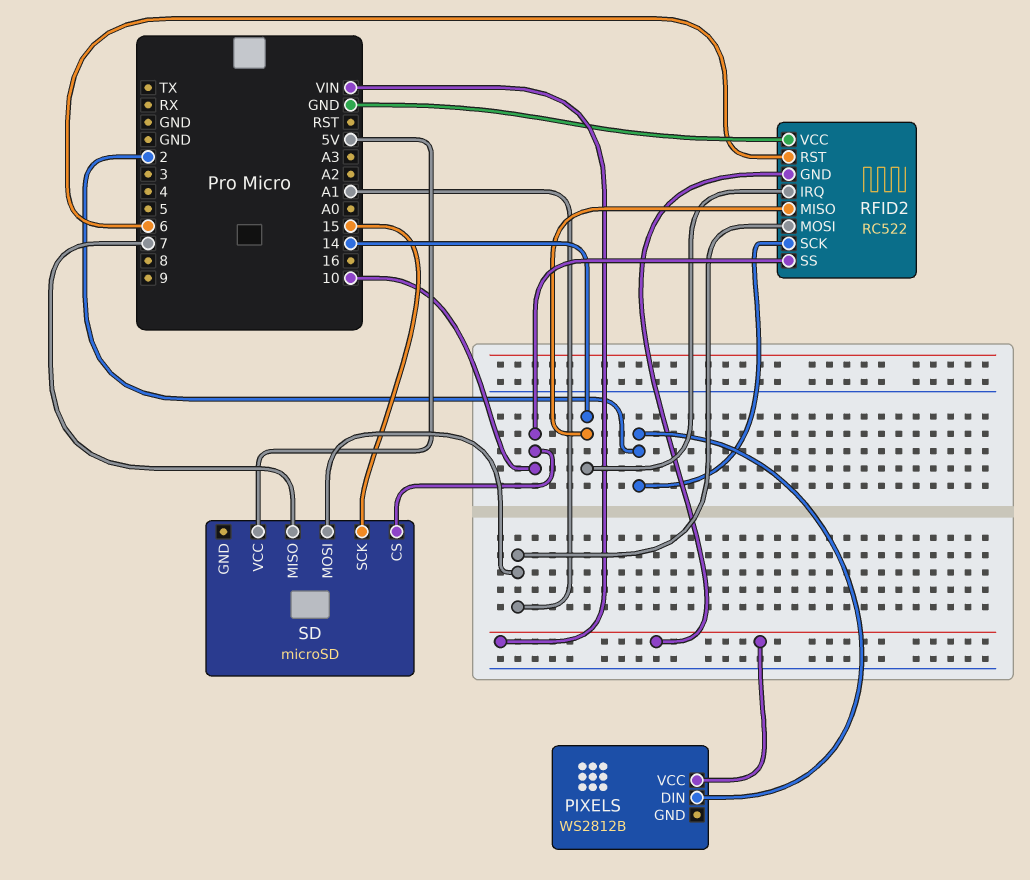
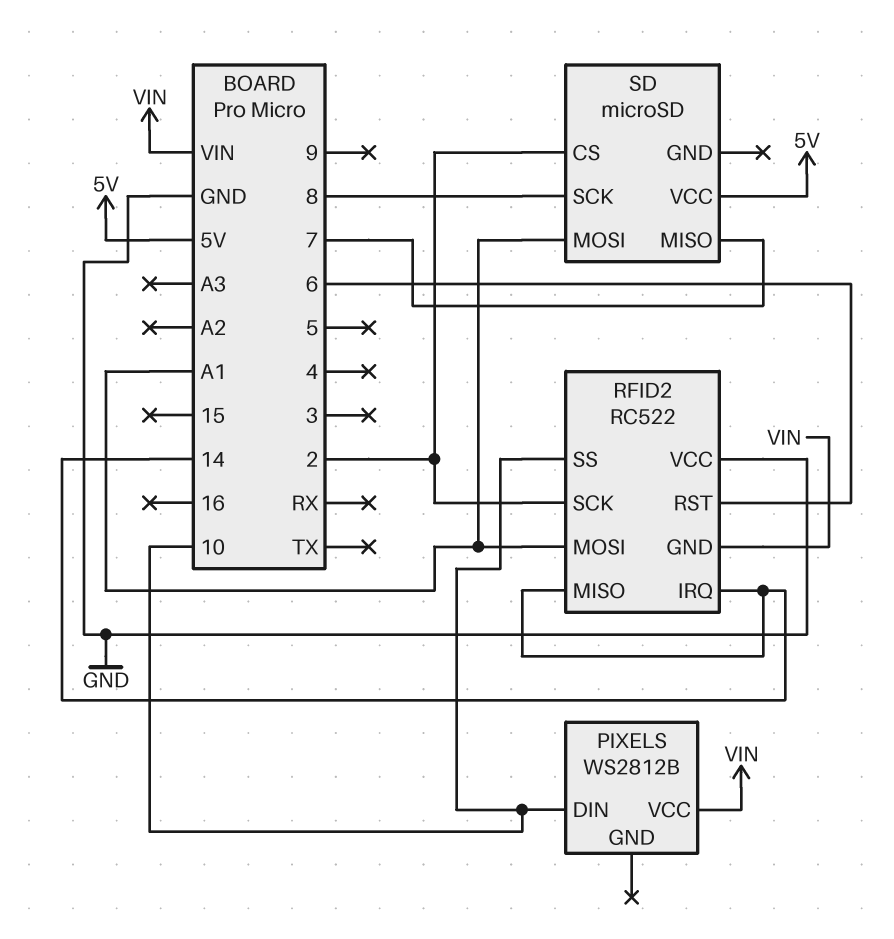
PIXELS pin DIN: 2 -> 10
SD pin CS: 10 -> 2
SD pin SCK: 15 -> 8

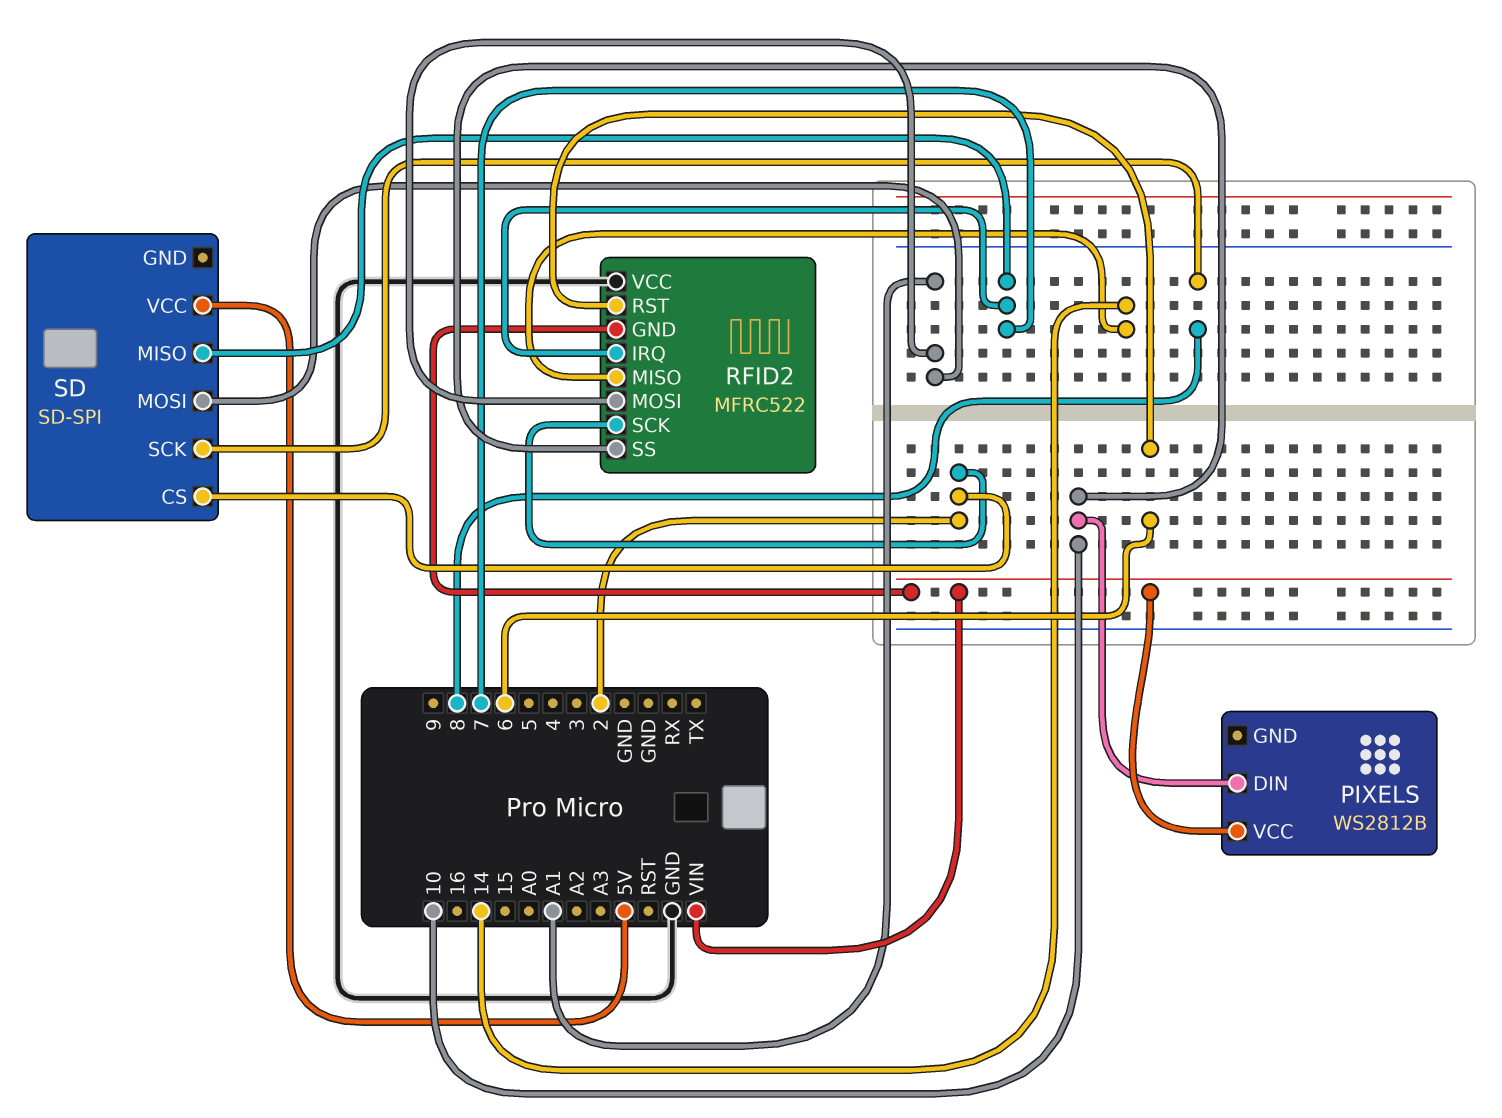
RFID2: RC522 -> MFRC522
RFID2 pin IRQ: 14 -> 7
SD: microSD -> SD-SPI

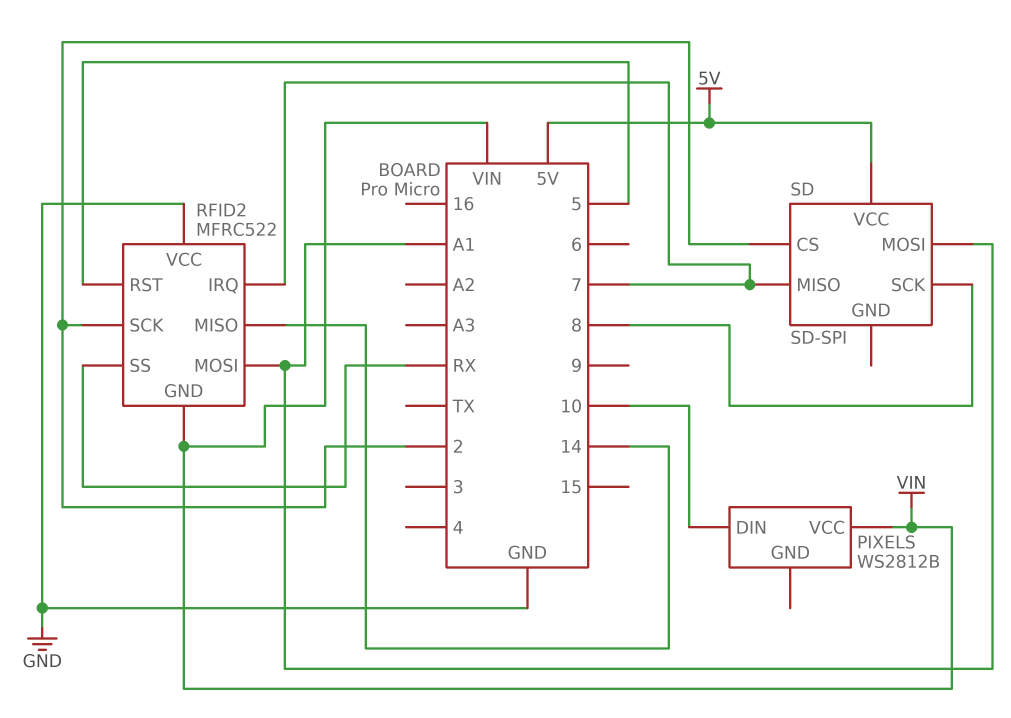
RFID2 pin RST: 6 -> 5
RFID2 pin SS: 10 -> RX

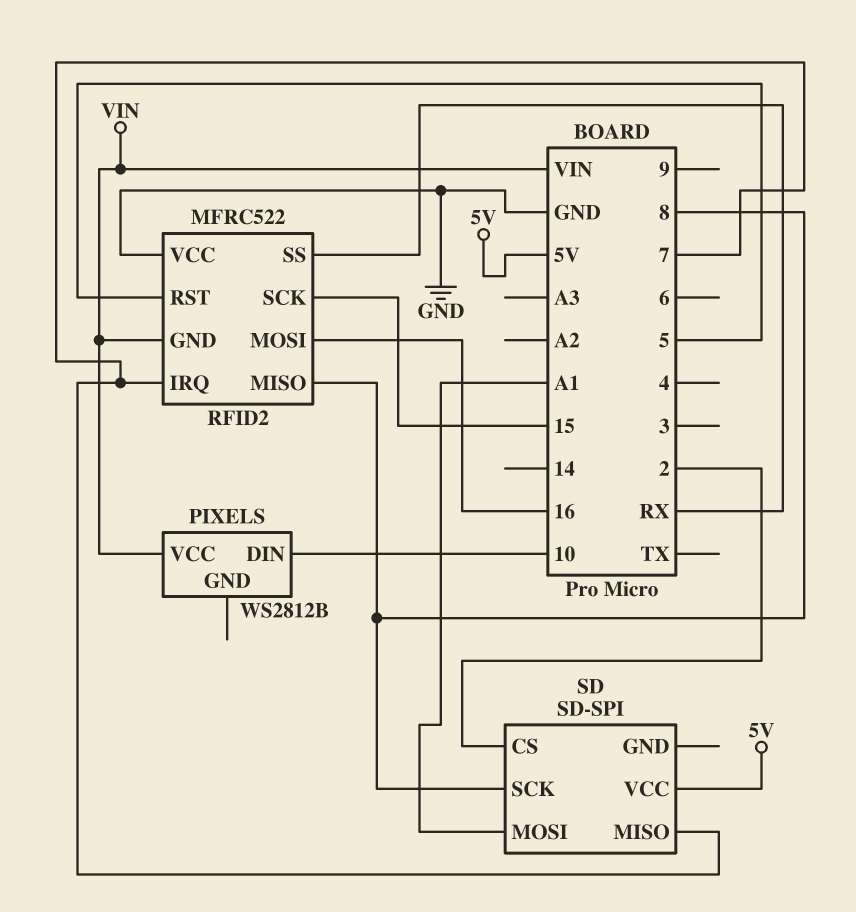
RFID2 pin MISO: 14 -> 8
RFID2 pin MOSI: A1 -> 16
RFID2 pin SCK: 2 -> 15

